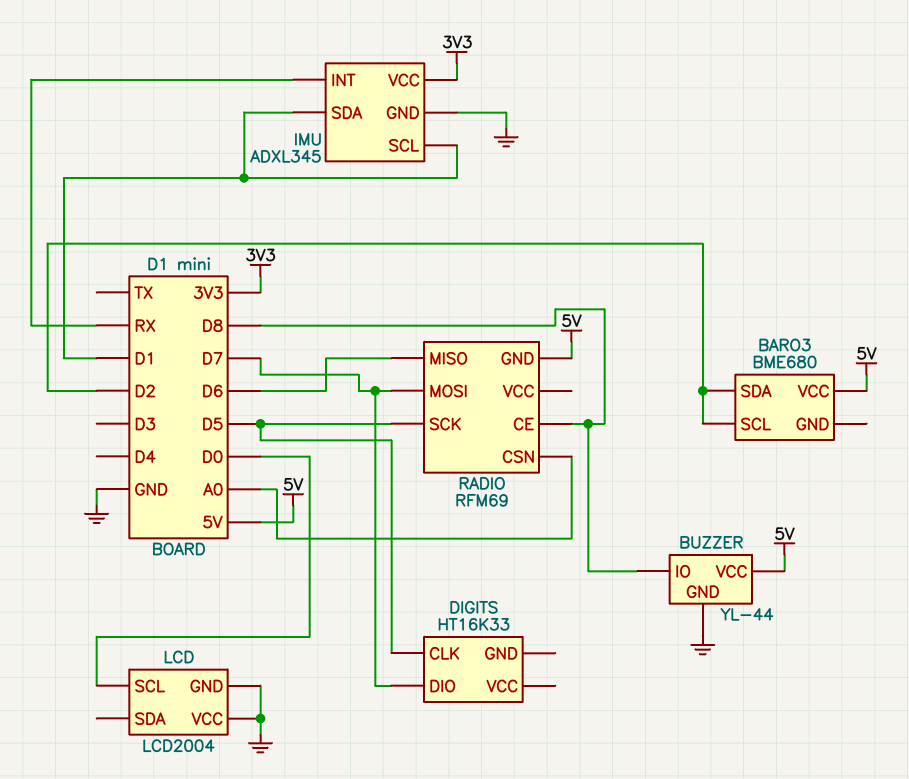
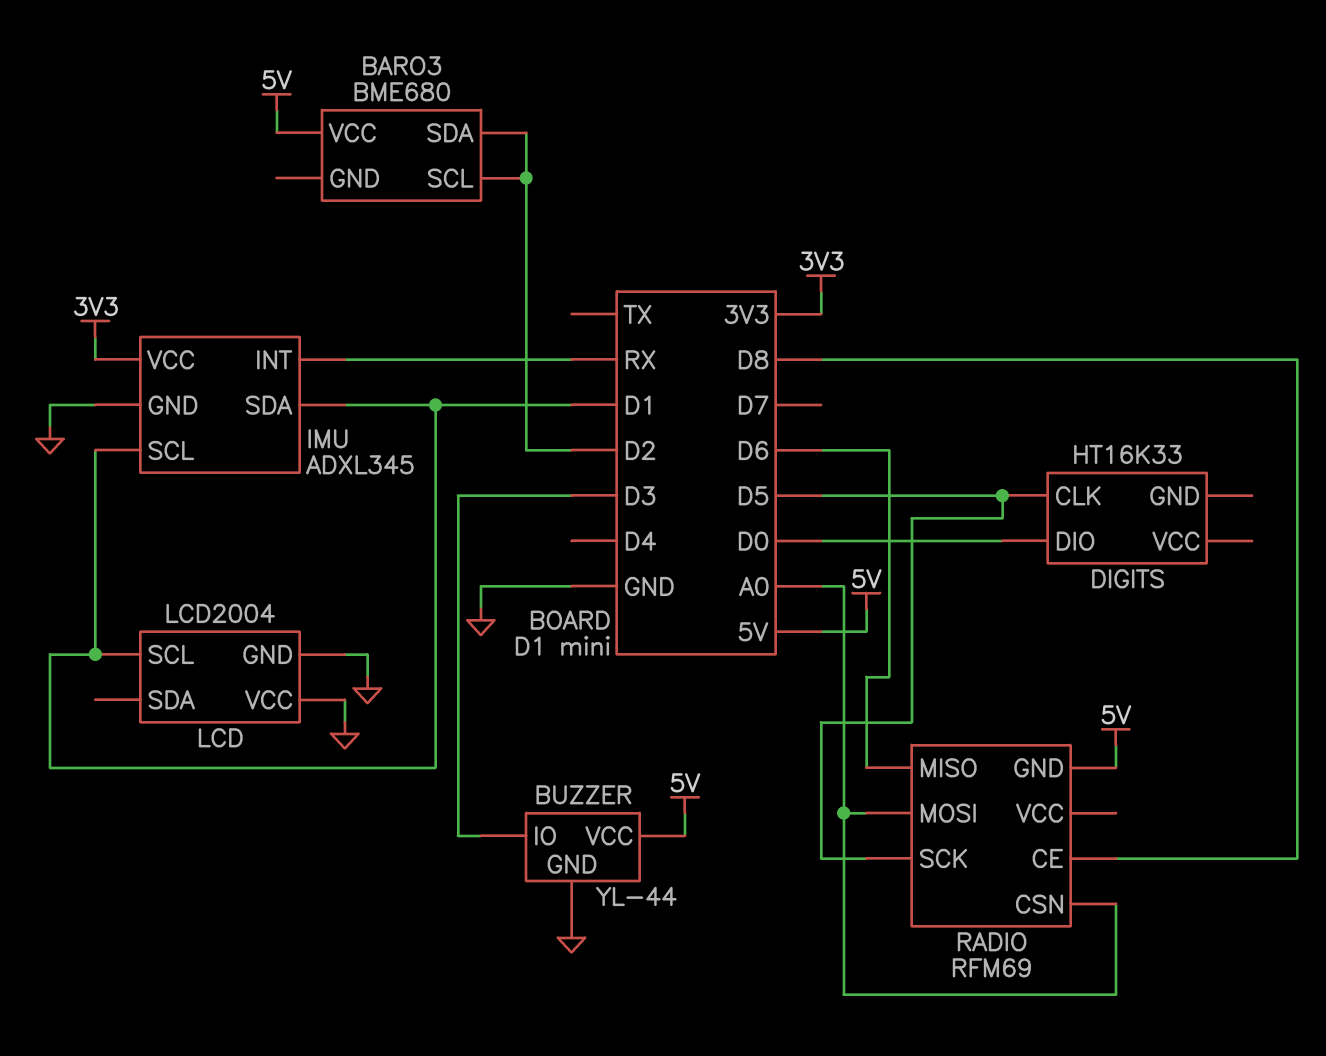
BUZZER pin IO: D8 -> D3
DIGITS pin DIO: D7 -> D0
LCD pin SCL: D0 -> D1
RADIO pin MOSI: D7 -> A0

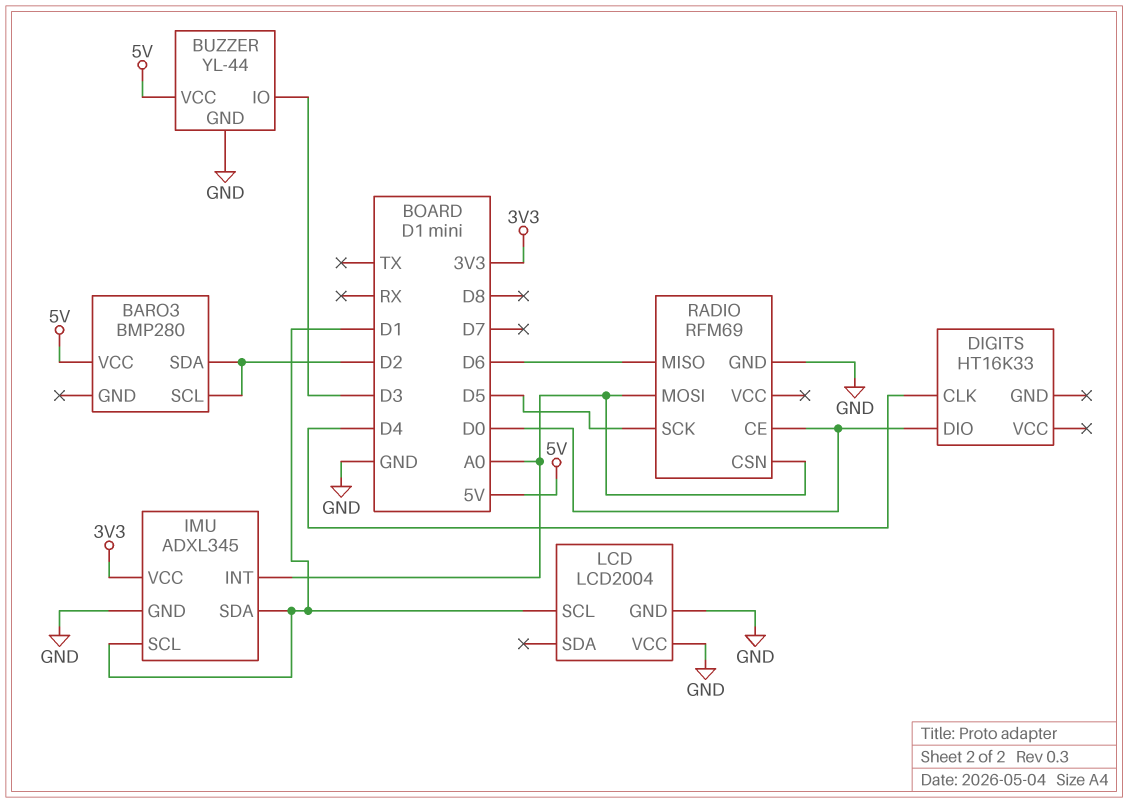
BARO3: BME680 -> BMP280
DIGITS pin CLK: D5 -> D4
IMU pin INT: RX -> A0
RADIO pin CE: D8 -> D0
RADIO pin GND: 5V -> GND

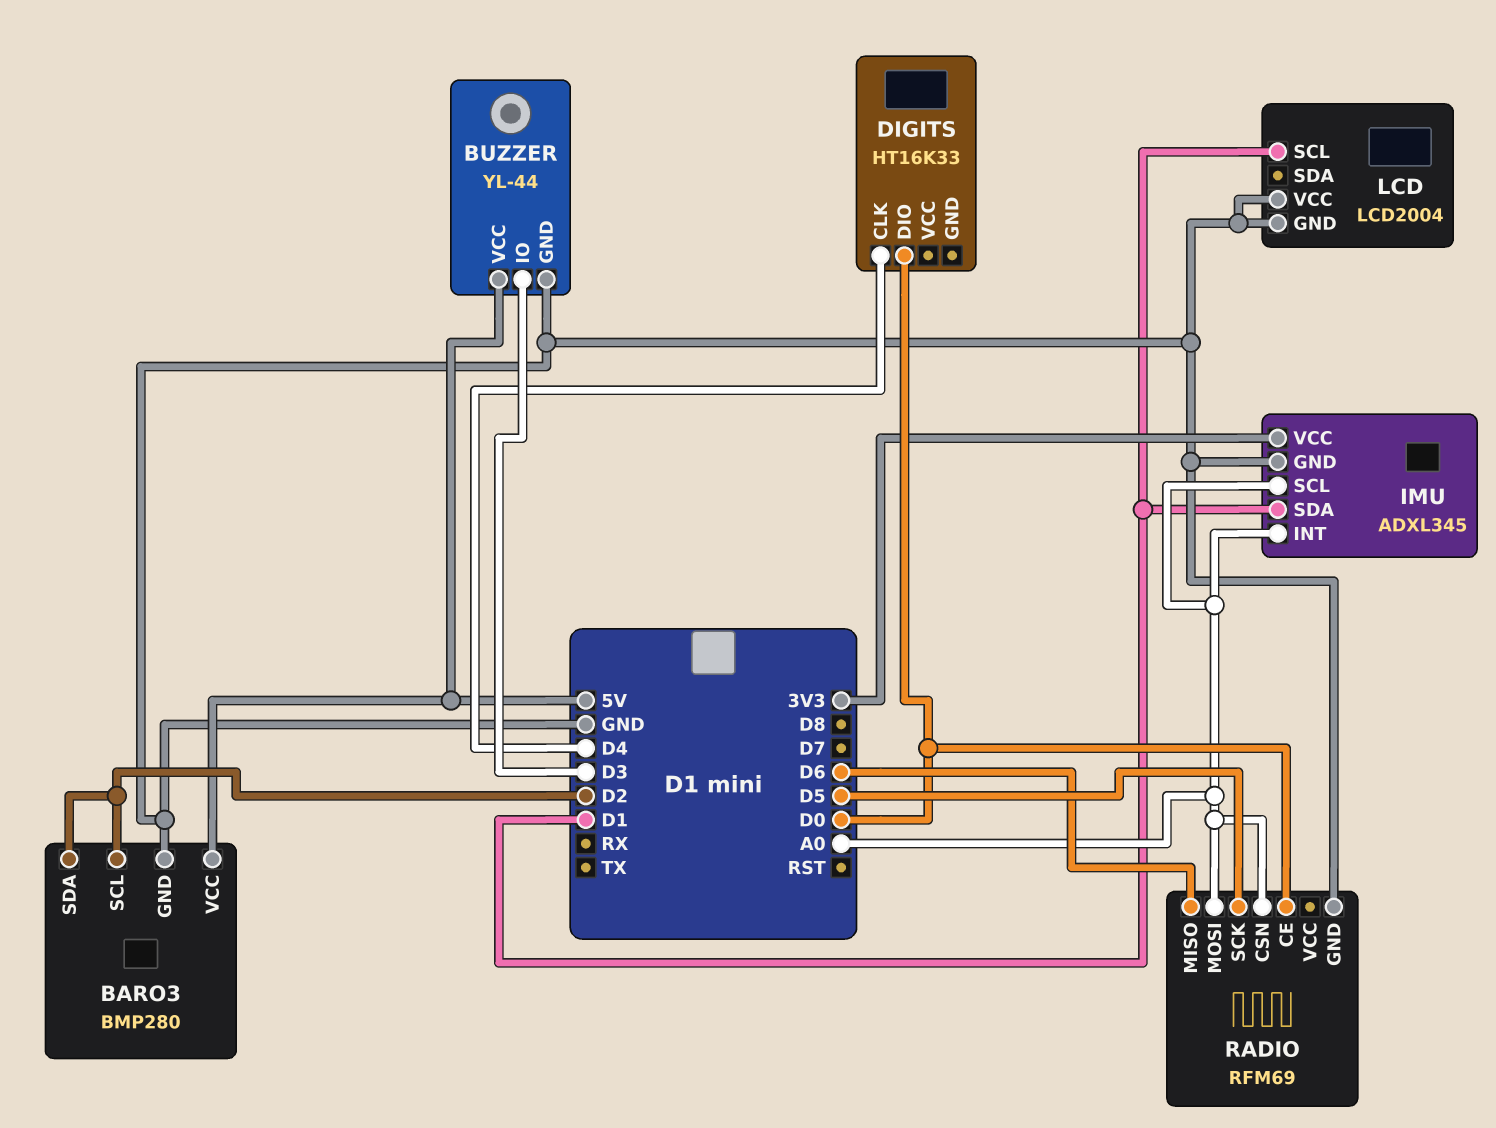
BARO3 pin GND: none -> GND
IMU pin SCL: D1 -> A0

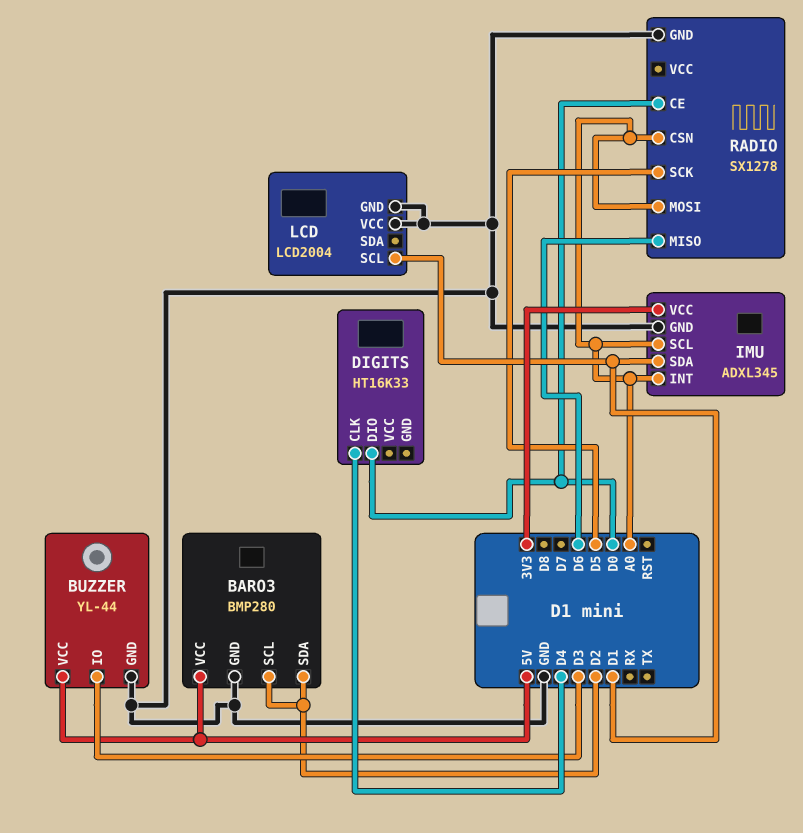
RADIO: RFM69 -> SX1278

